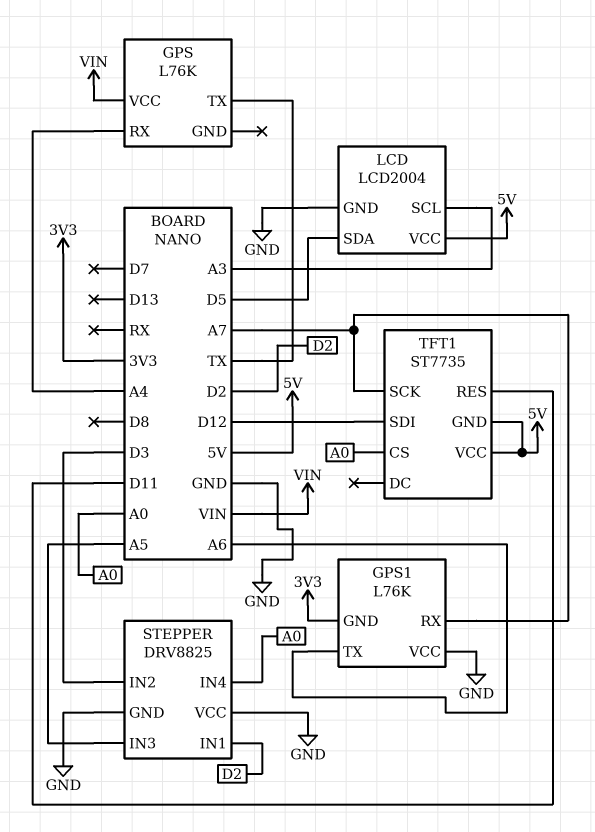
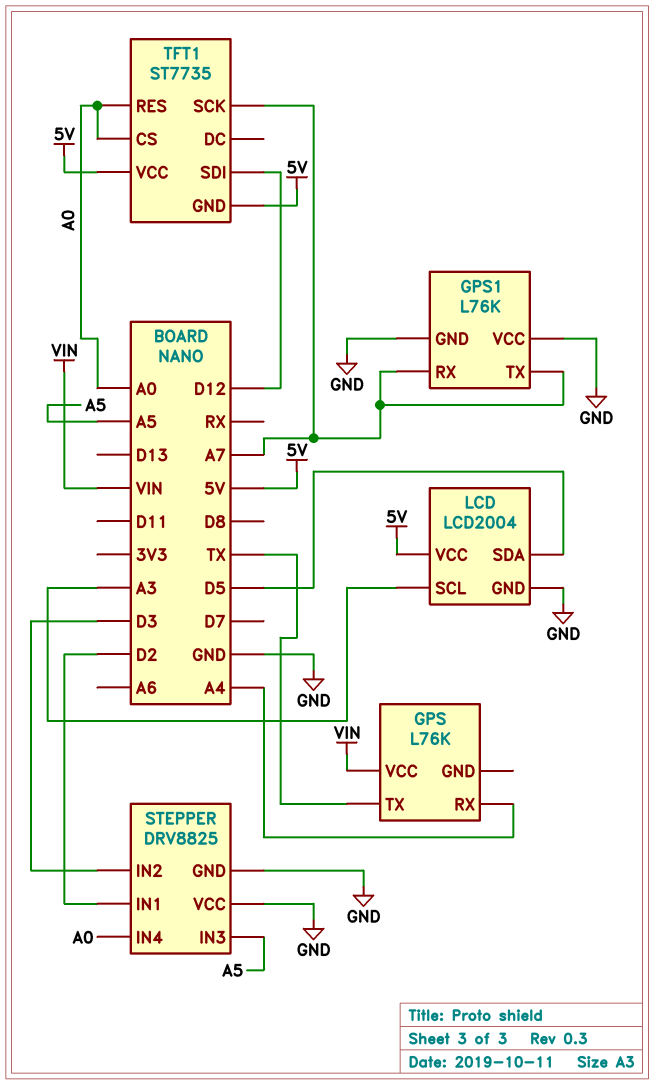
GPS1 pin GND: 3V3 -> GND
GPS1 pin TX: A6 -> A7
TFT1 pin RES: D11 -> A0

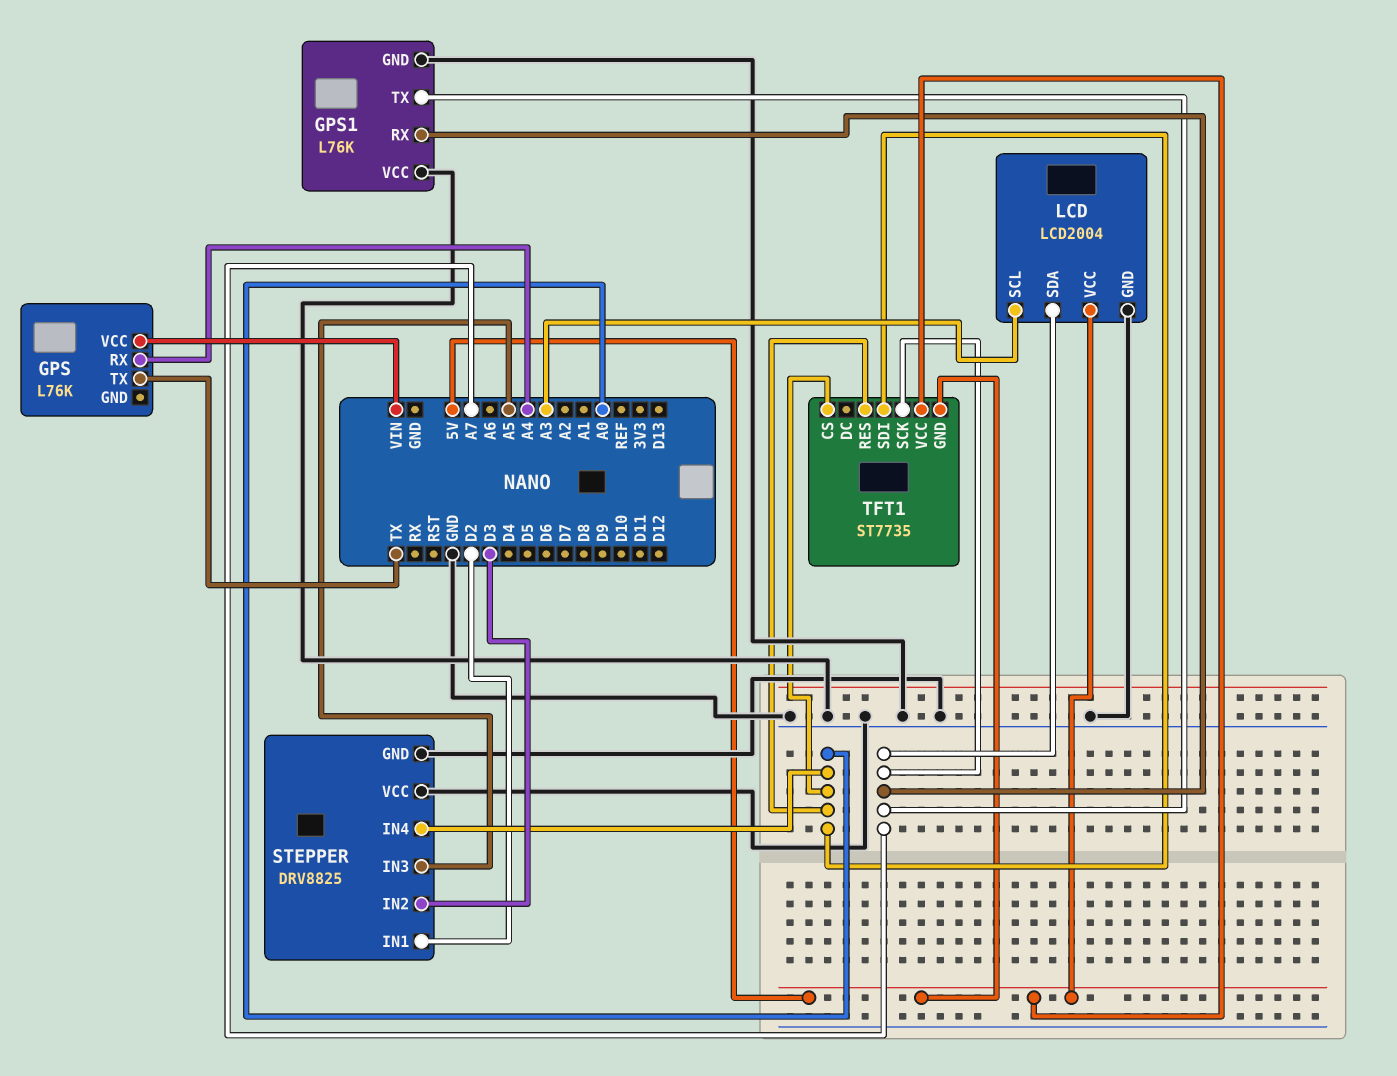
LCD pin SDA: D5 -> A7
TFT1 pin SDI: D12 -> A0

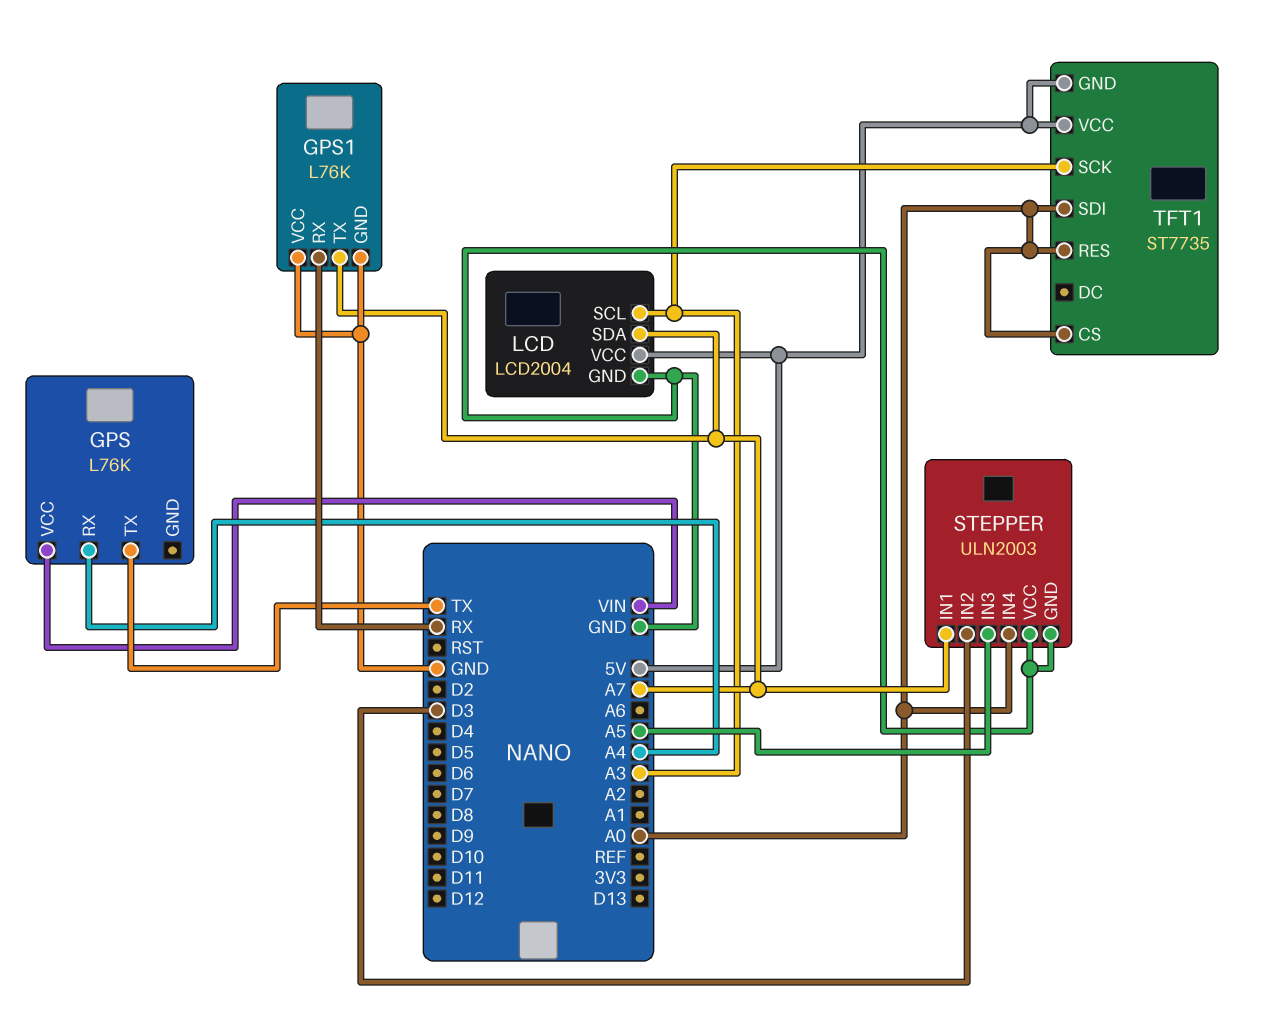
GPS1 pin RX: A7 -> RX
STEPPER: DRV8825 -> ULN2003
STEPPER pin IN1: D2 -> A7
TFT1 pin SCK: A7 -> A3

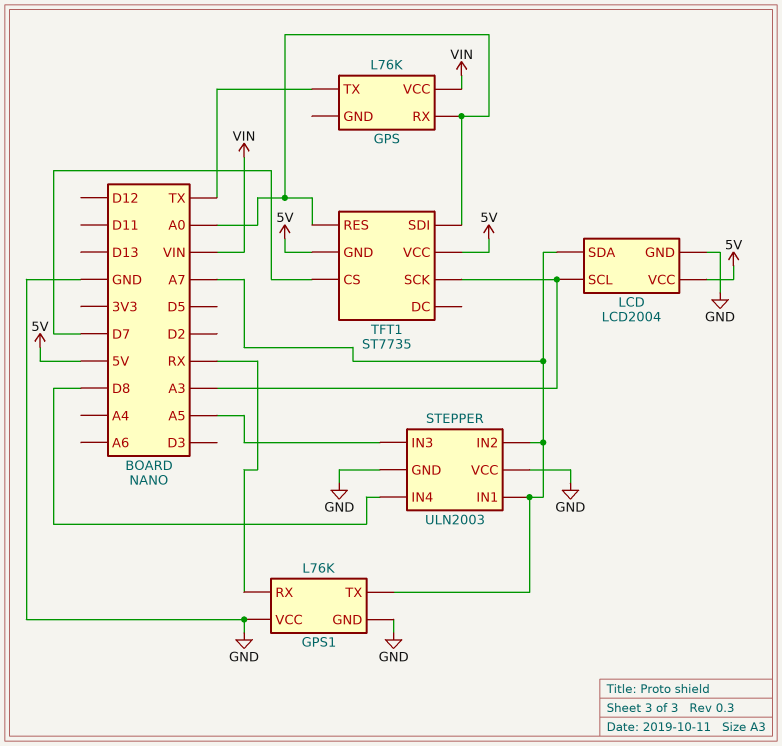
GPS pin RX: A4 -> A0
STEPPER pin IN2: D3 -> A7
STEPPER pin IN4: A0 -> D8
TFT1 pin CS: A0 -> D7

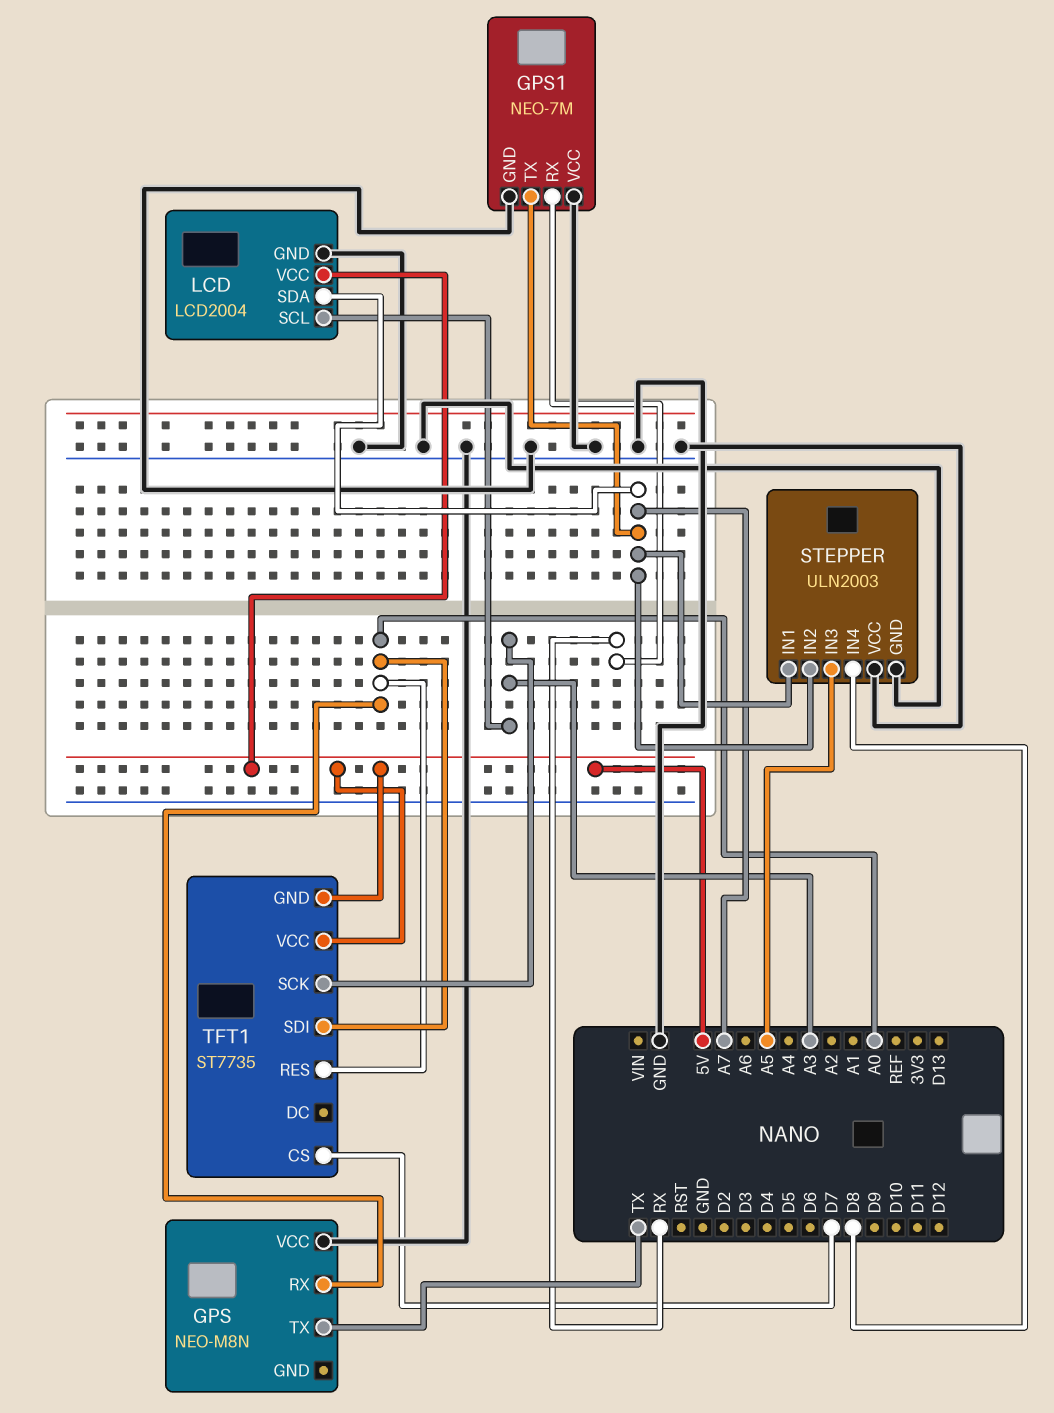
GPS: L76K -> NEO-M8N
GPS pin VCC: VIN -> GND
GPS1: L76K -> NEO-7M

